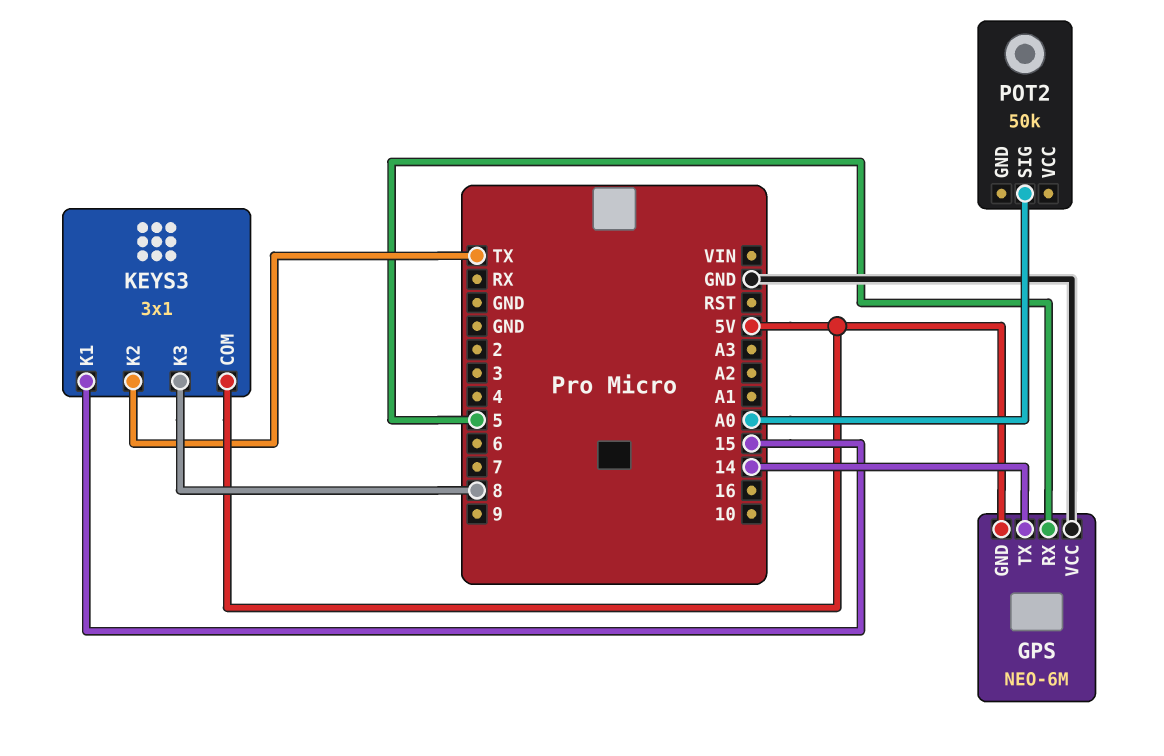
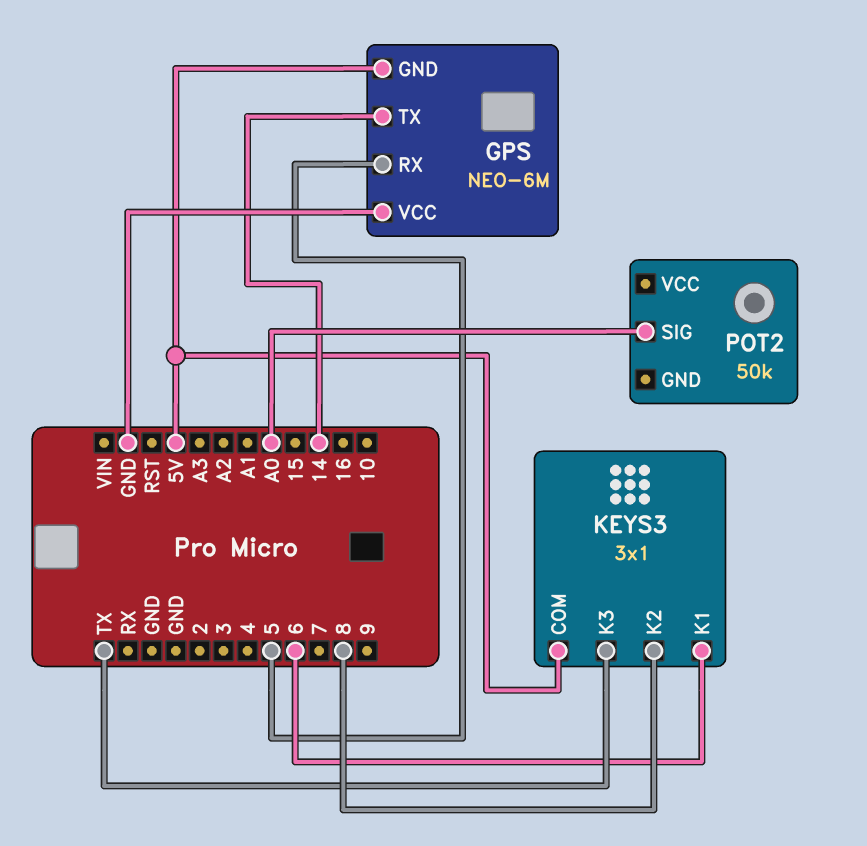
KEYS3 pin K1: 15 -> 6
KEYS3 pin K2: TX -> 8
KEYS3 pin K3: 8 -> TX

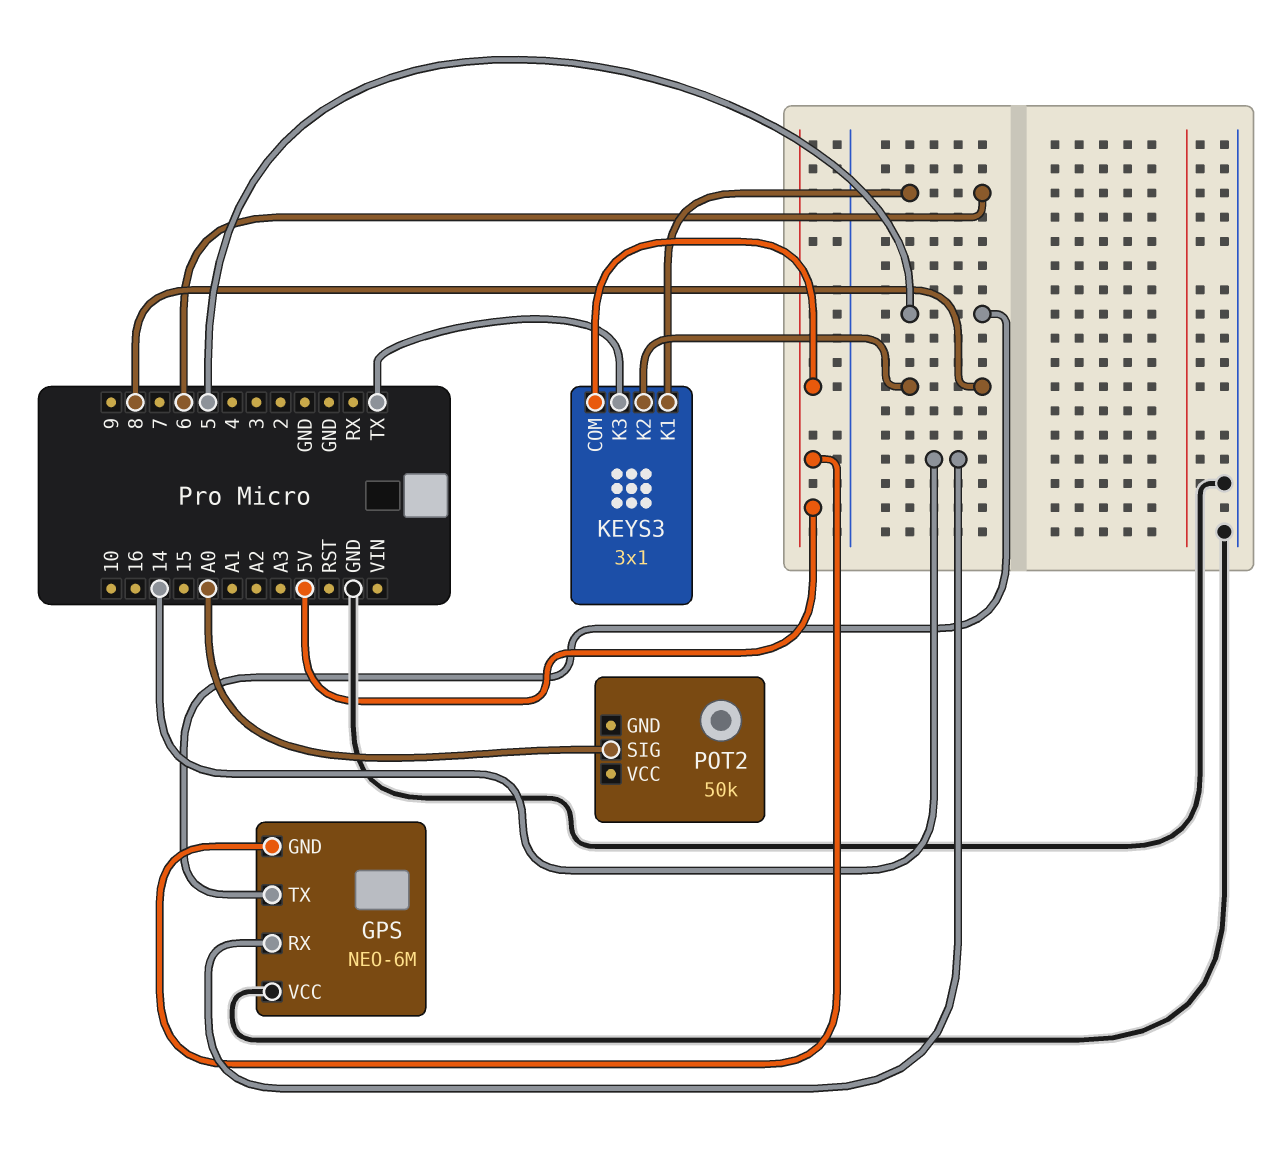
GPS pin RX: 5 -> 14
GPS pin TX: 14 -> 5

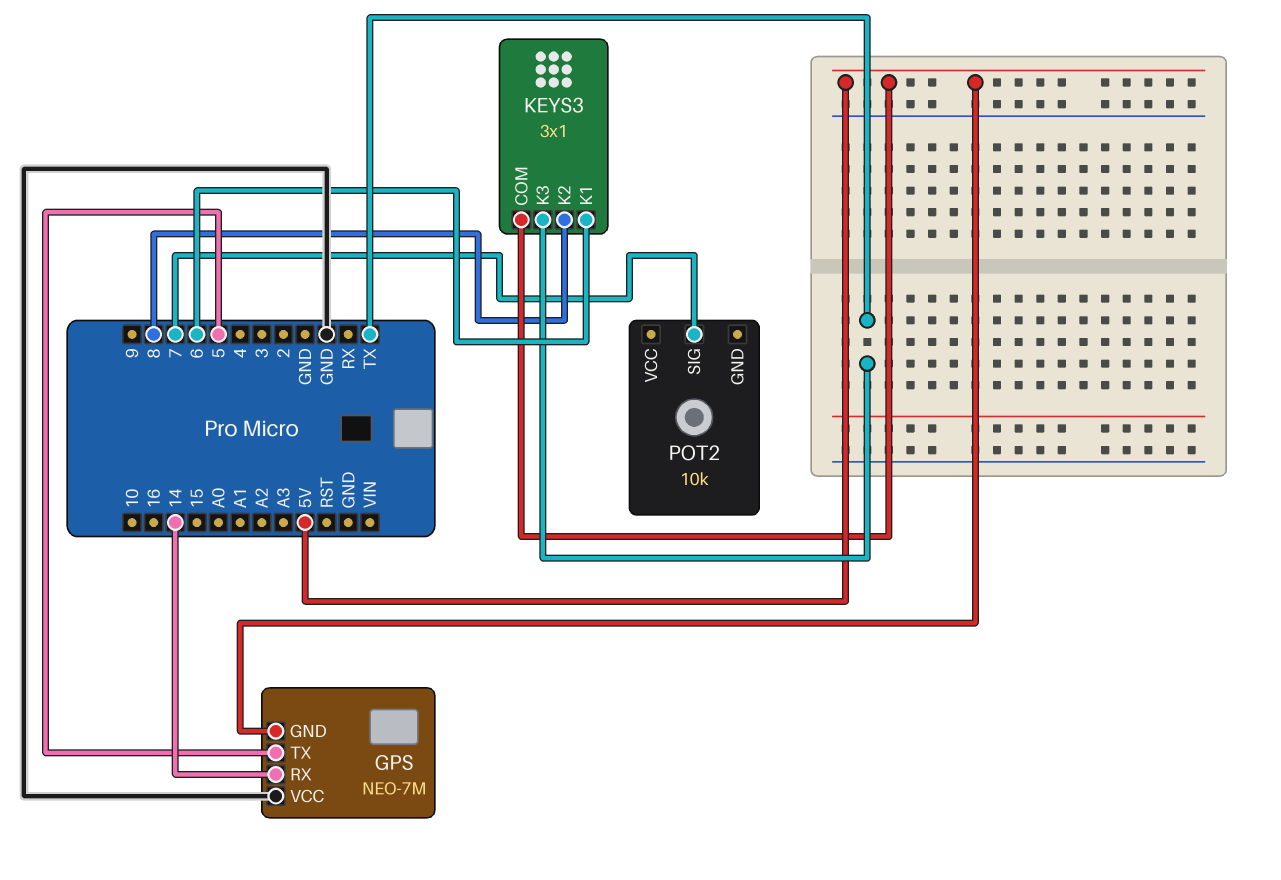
GPS: NEO-6M -> NEO-7M
POT2: 50k -> 10k
POT2 pin SIG: A0 -> 7

